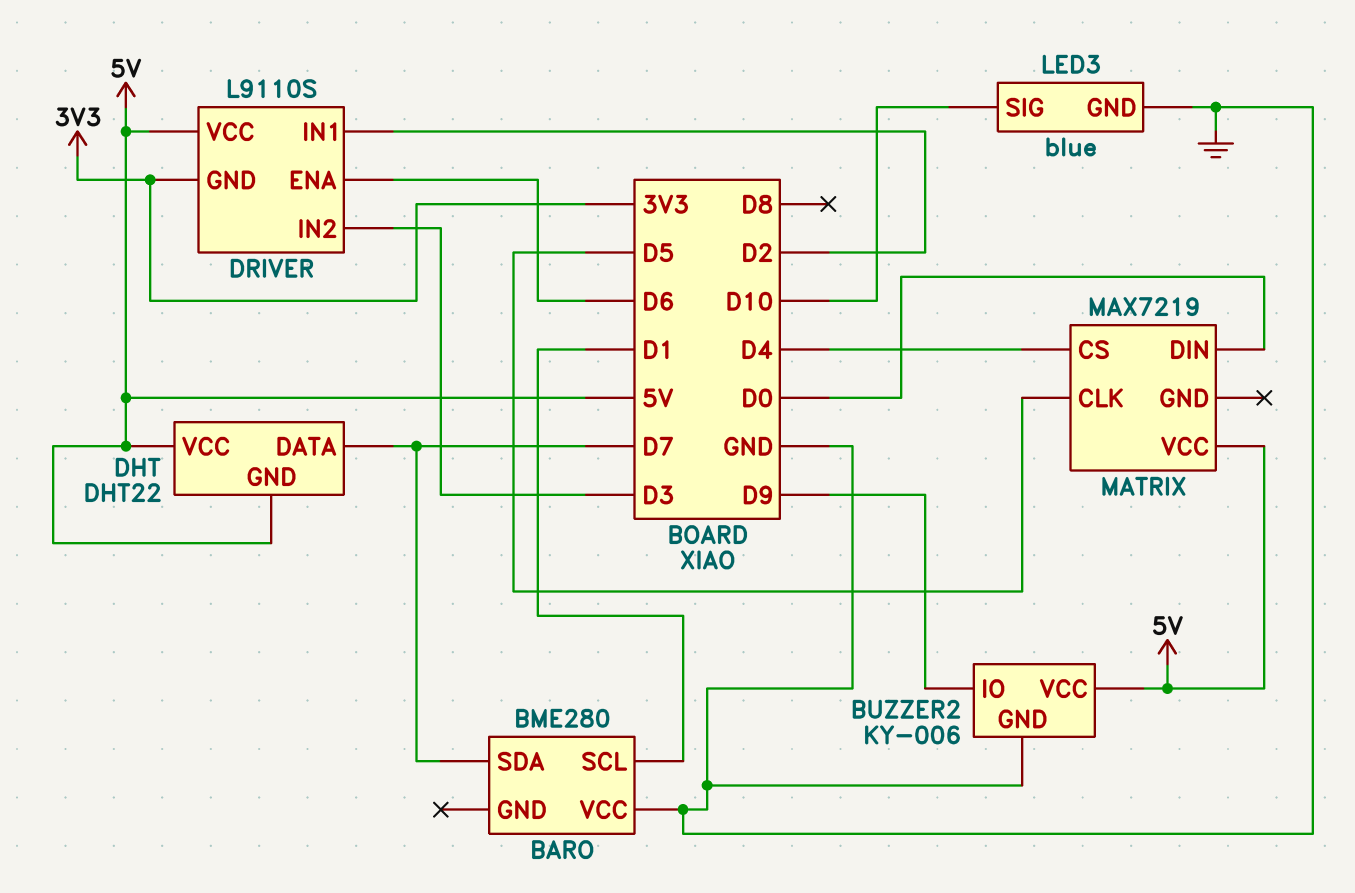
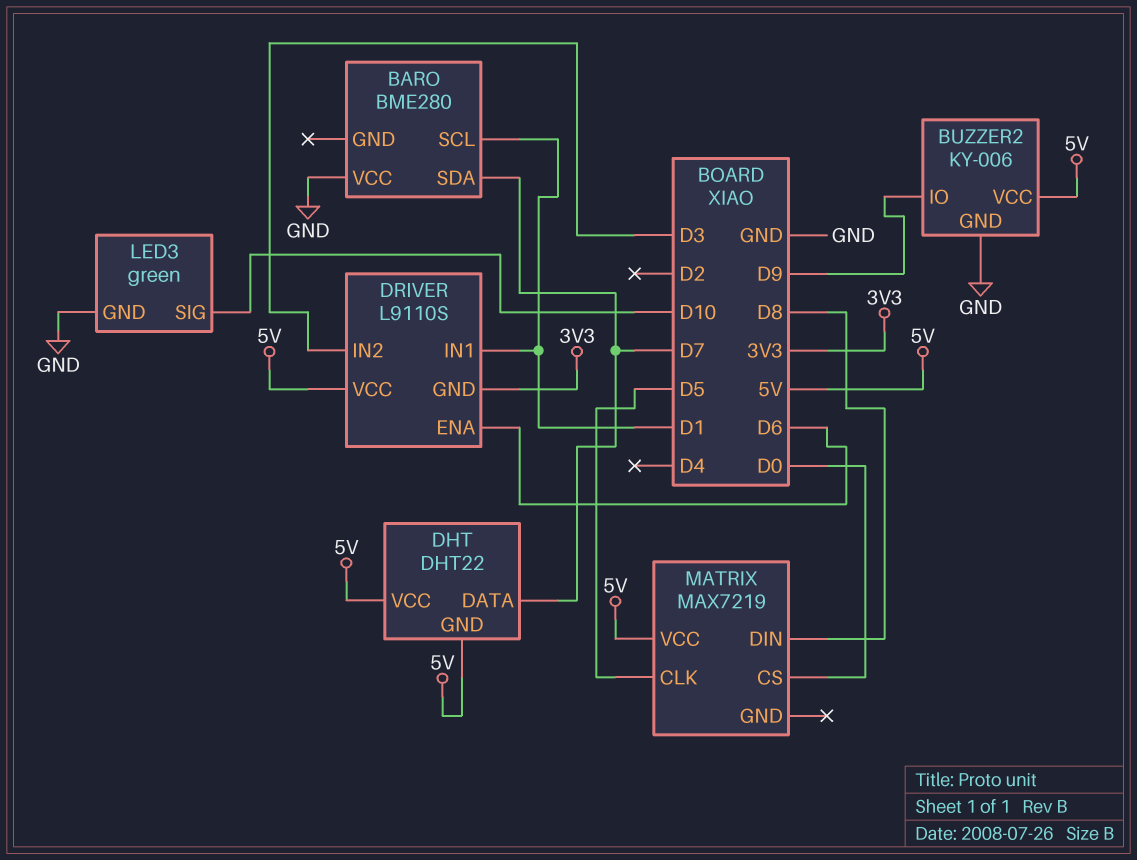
DRIVER pin IN1: D2 -> D1
LED3: blue -> green
MATRIX pin CS: D4 -> D0
MATRIX pin DIN: D0 -> D8

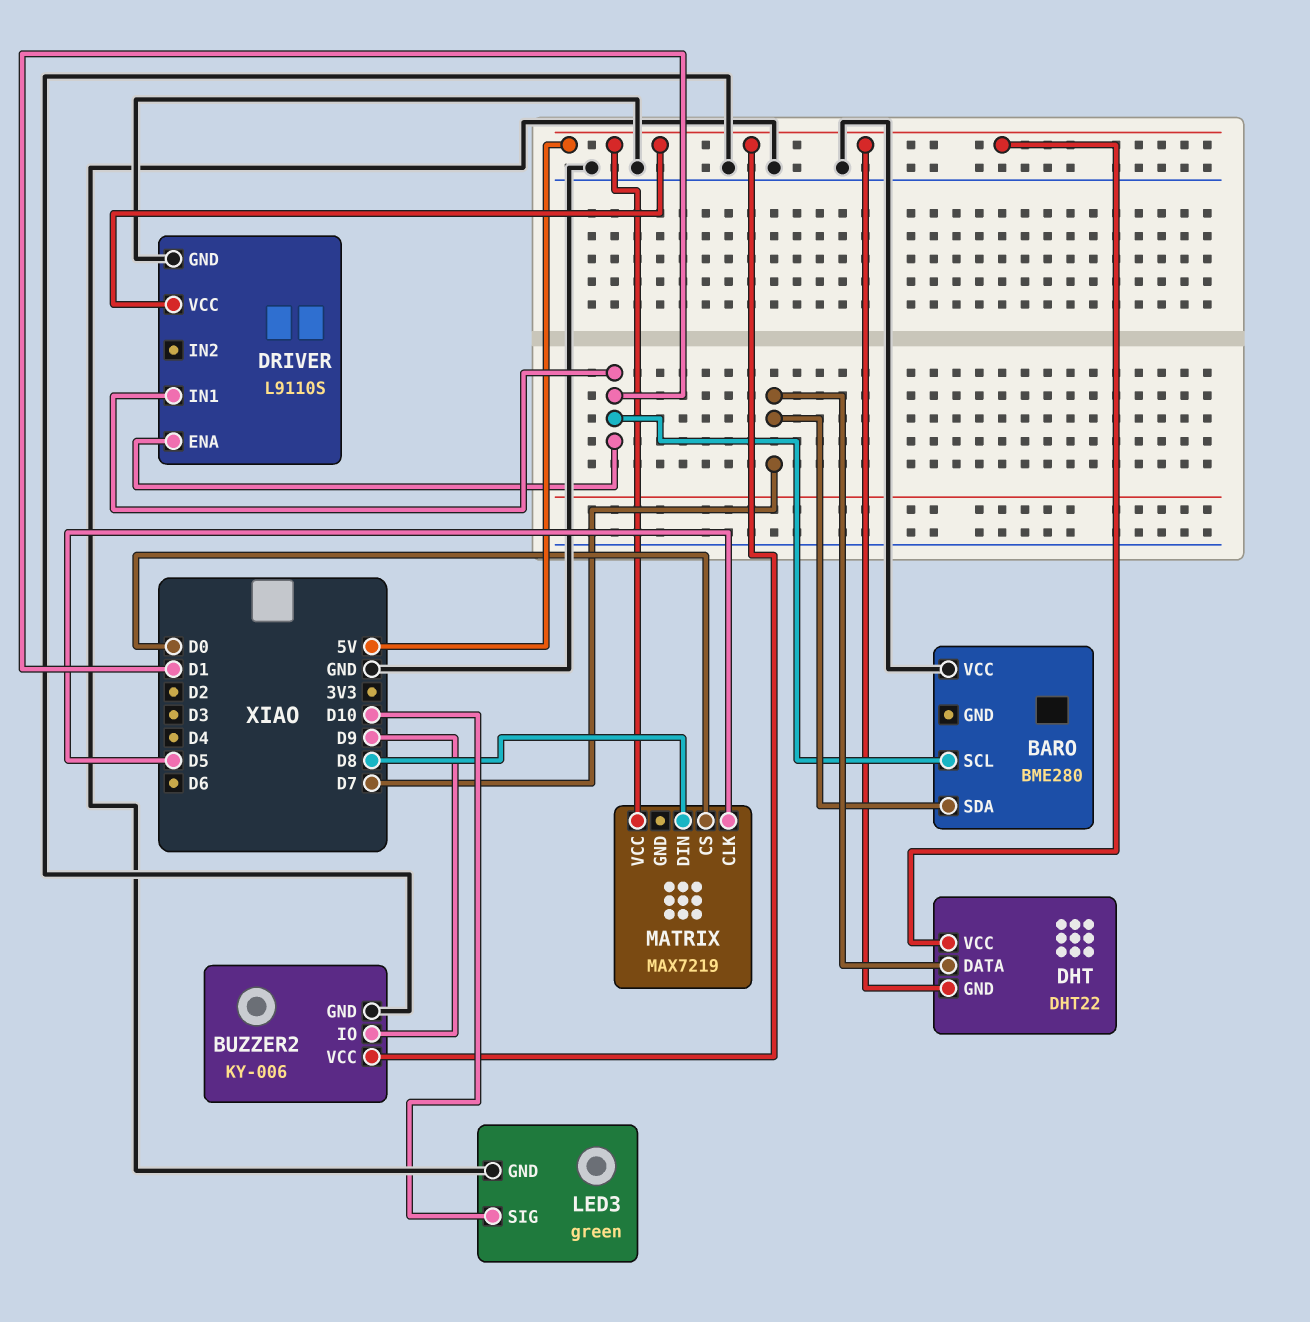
DRIVER pin ENA: D6 -> D1
DRIVER pin GND: 3V3 -> GND
DRIVER pin IN2: D3 -> none

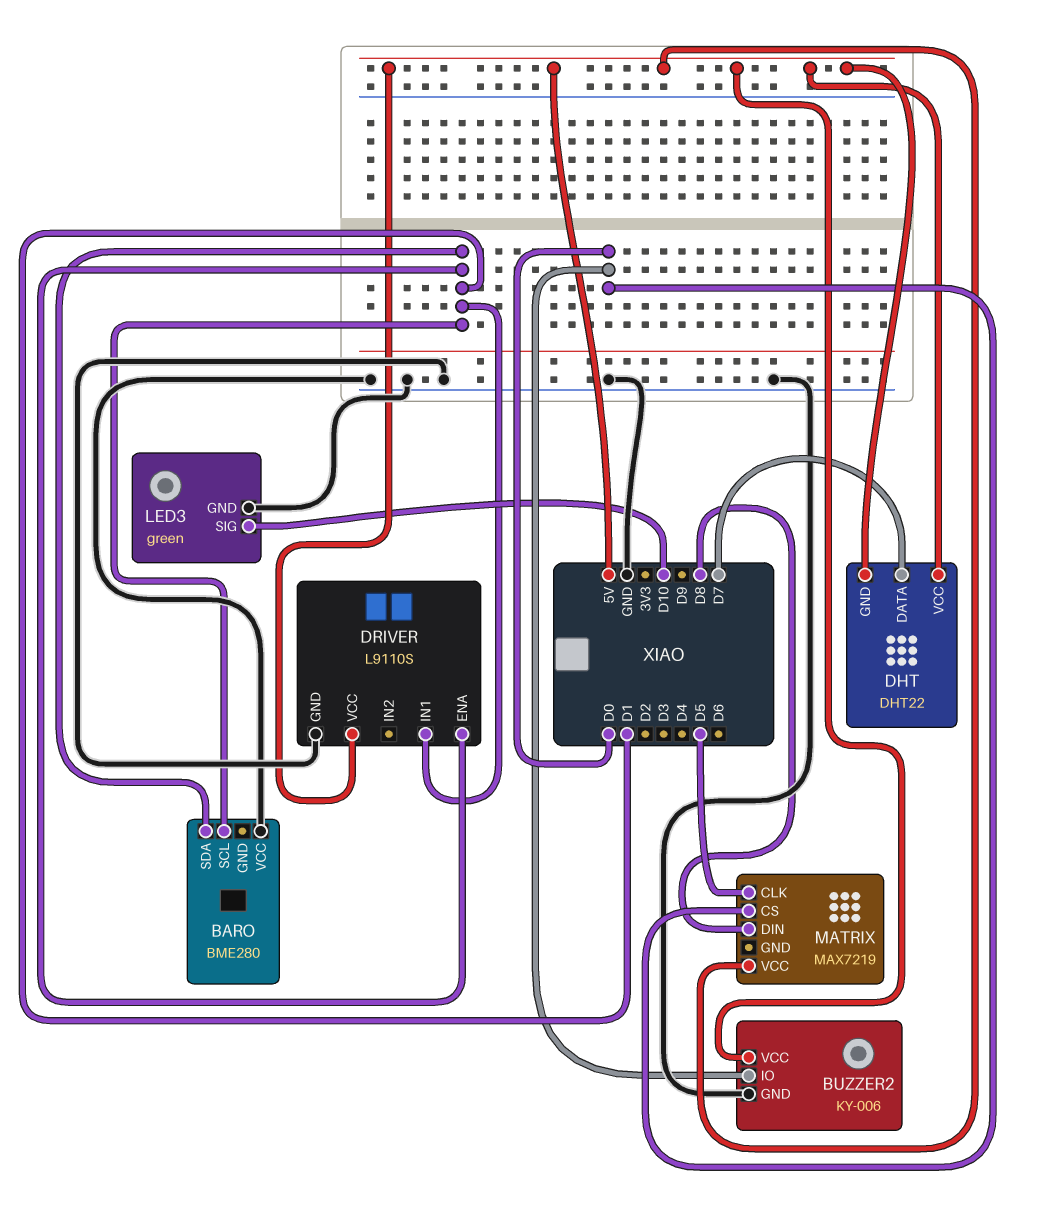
BARO pin SDA: D7 -> D1
BUZZER2 pin IO: D9 -> D0

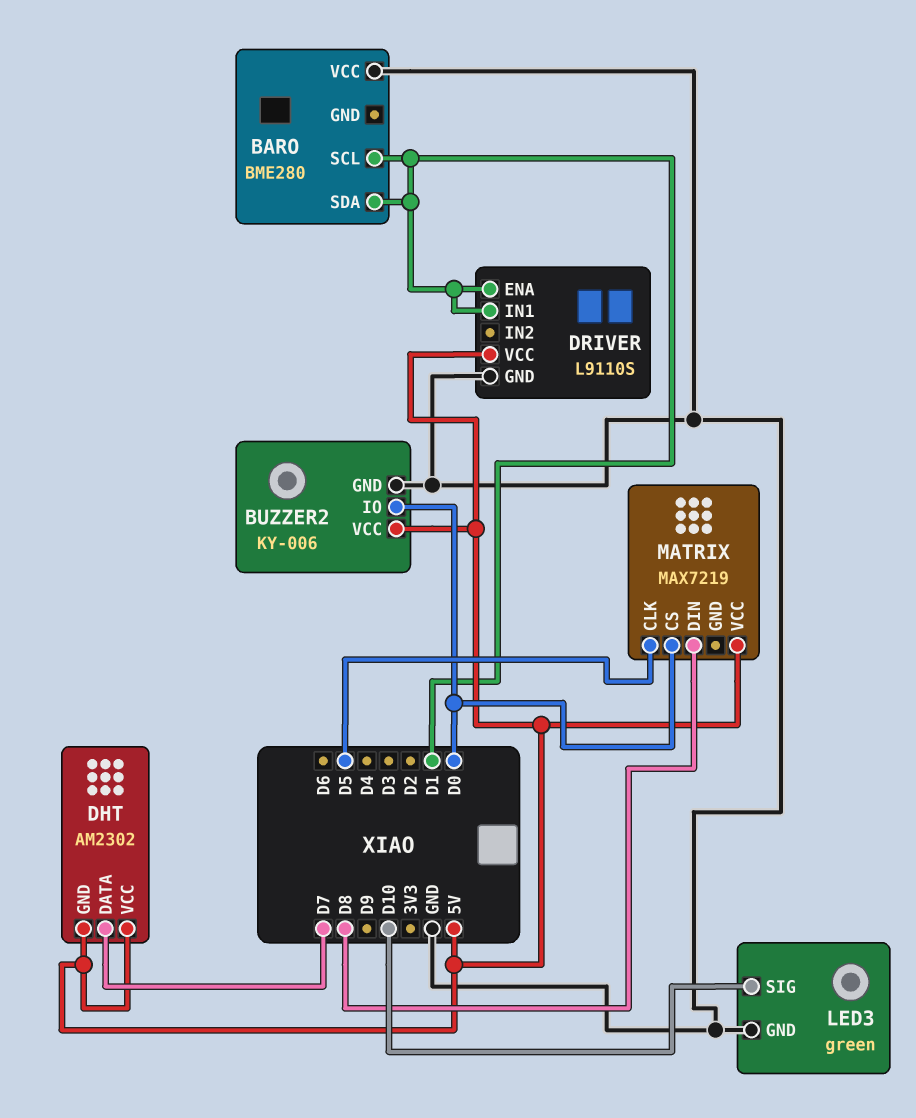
DHT: DHT22 -> AM2302

